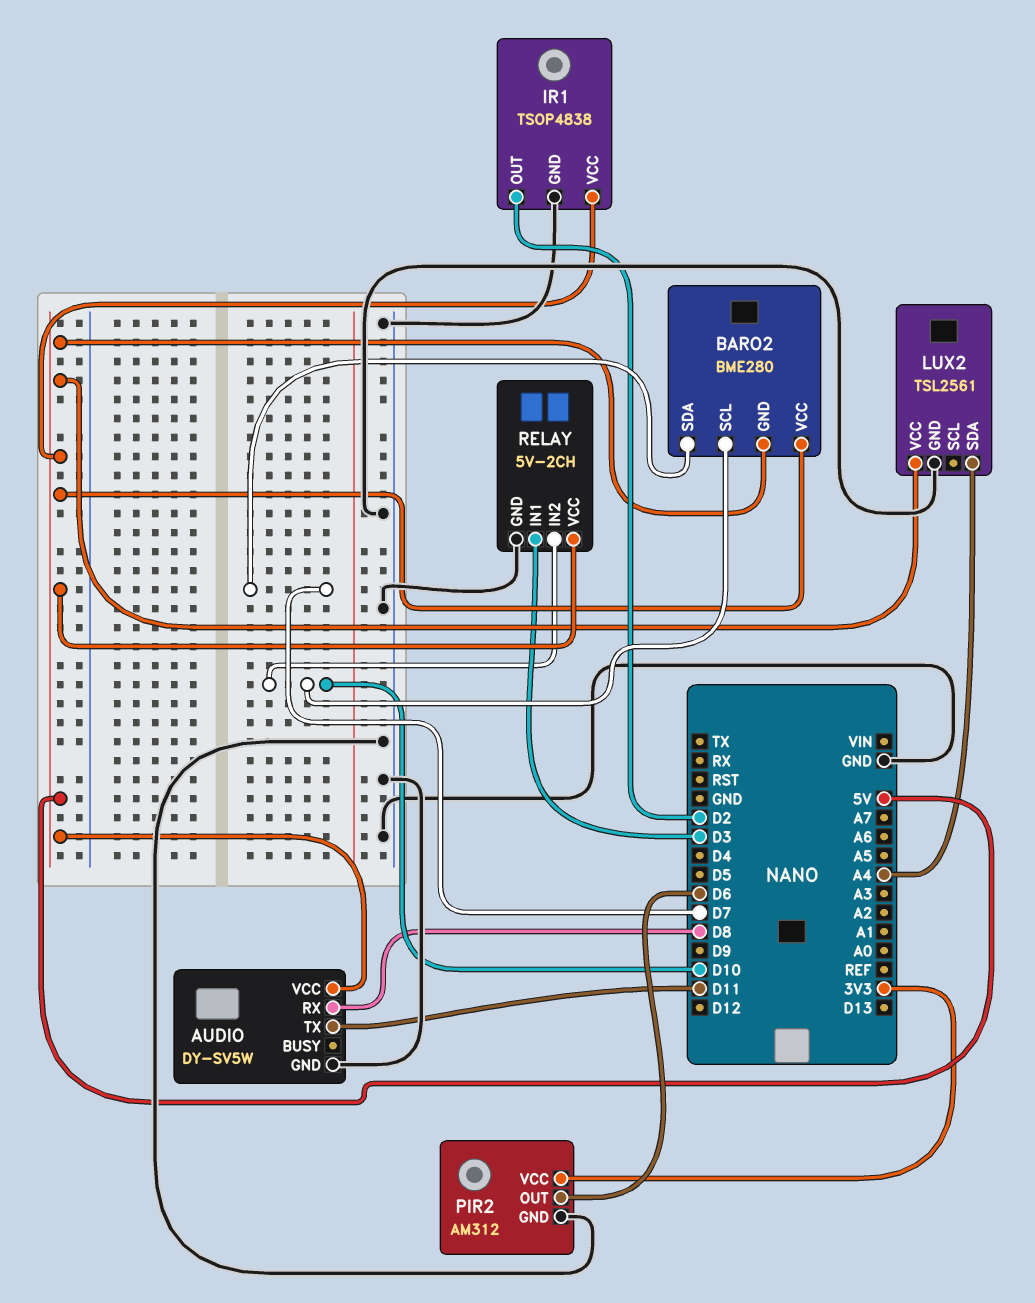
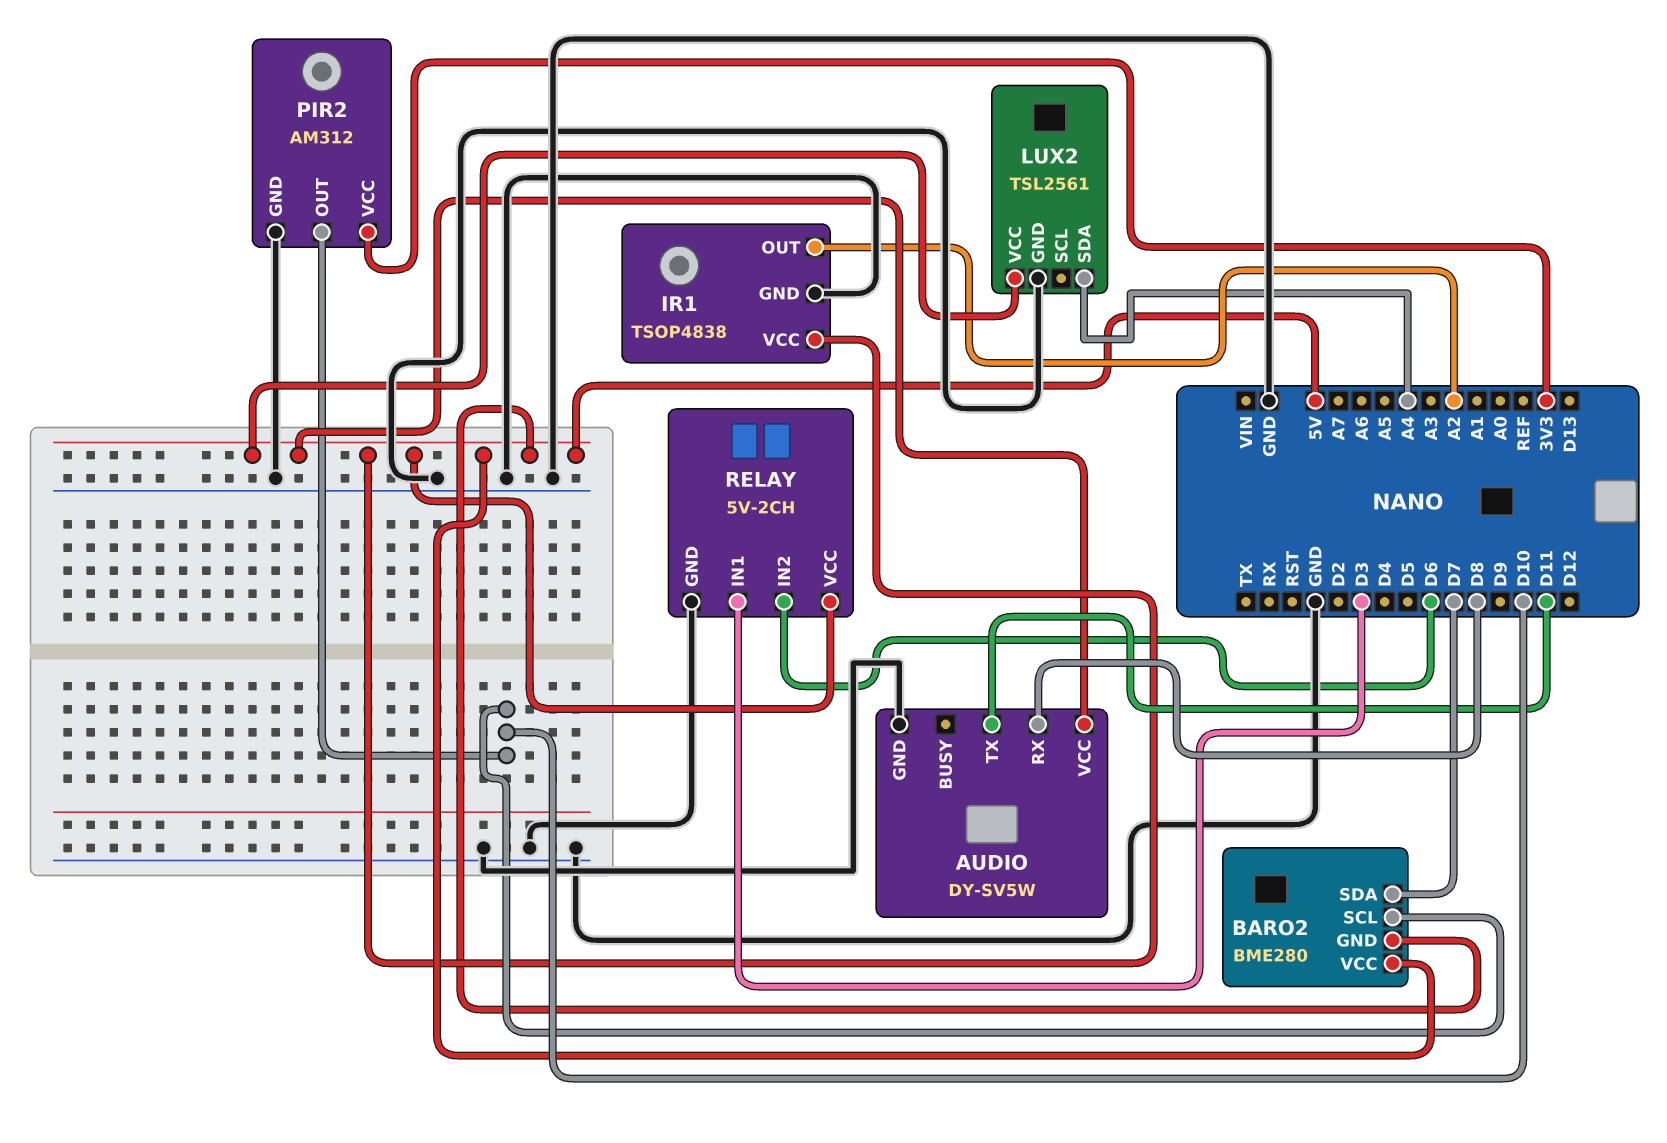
IR1 pin OUT: D2 -> A2
PIR2 pin OUT: D6 -> D10
RELAY pin IN2: D10 -> D6

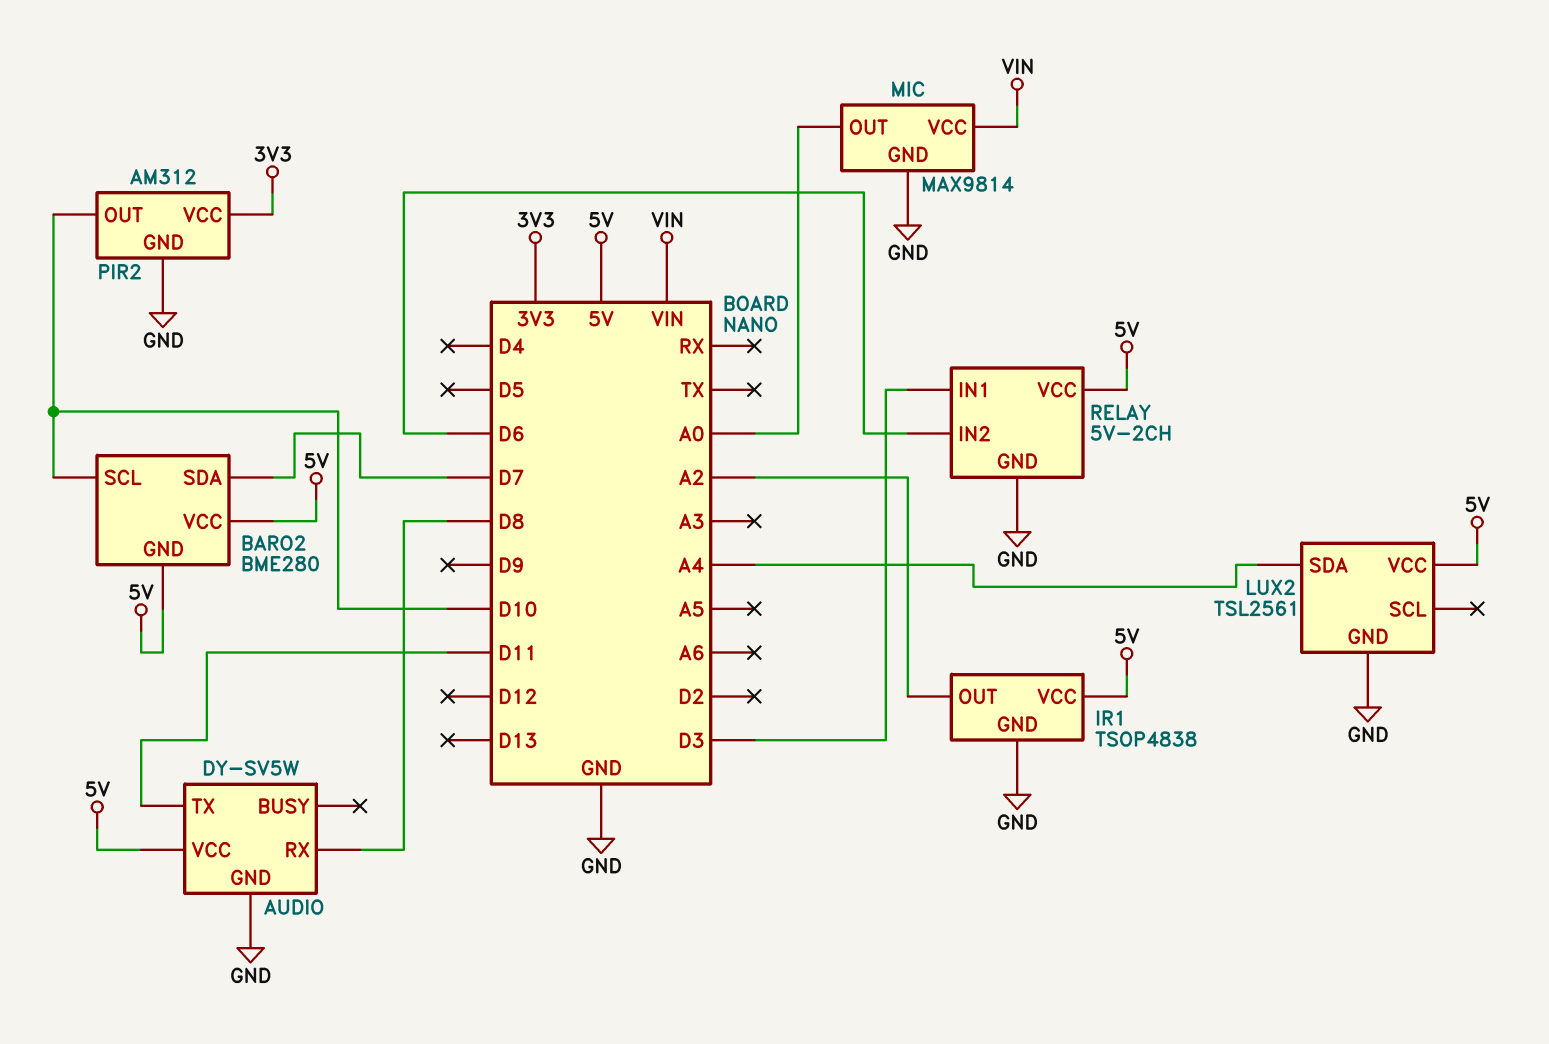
MIC: none -> MAX9814
MIC pin GND: none -> GND
MIC pin OUT: none -> A0
MIC pin VCC: none -> VIN

